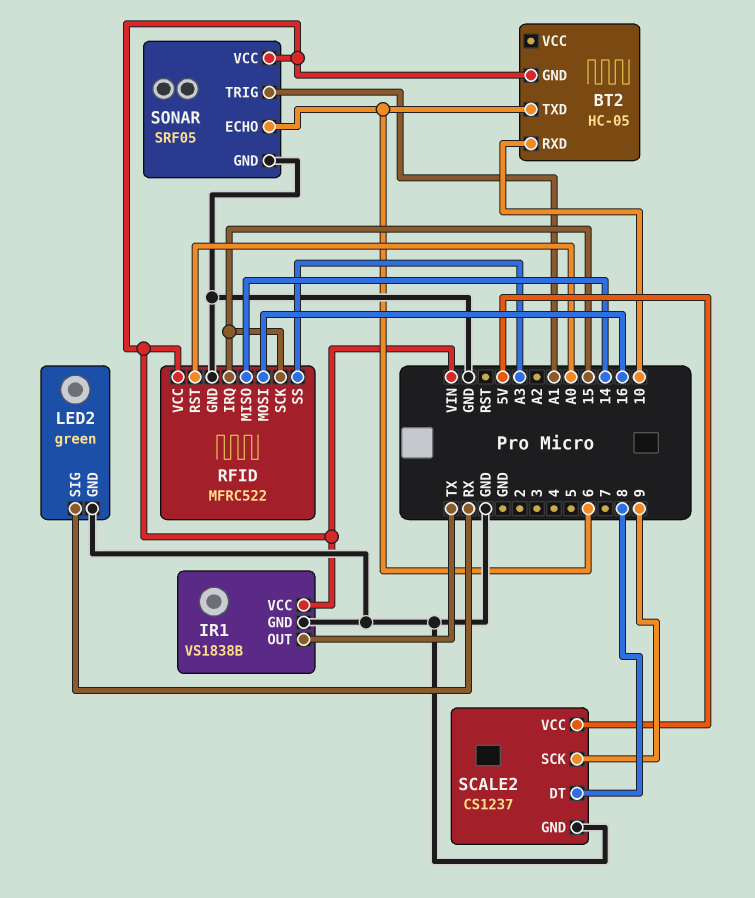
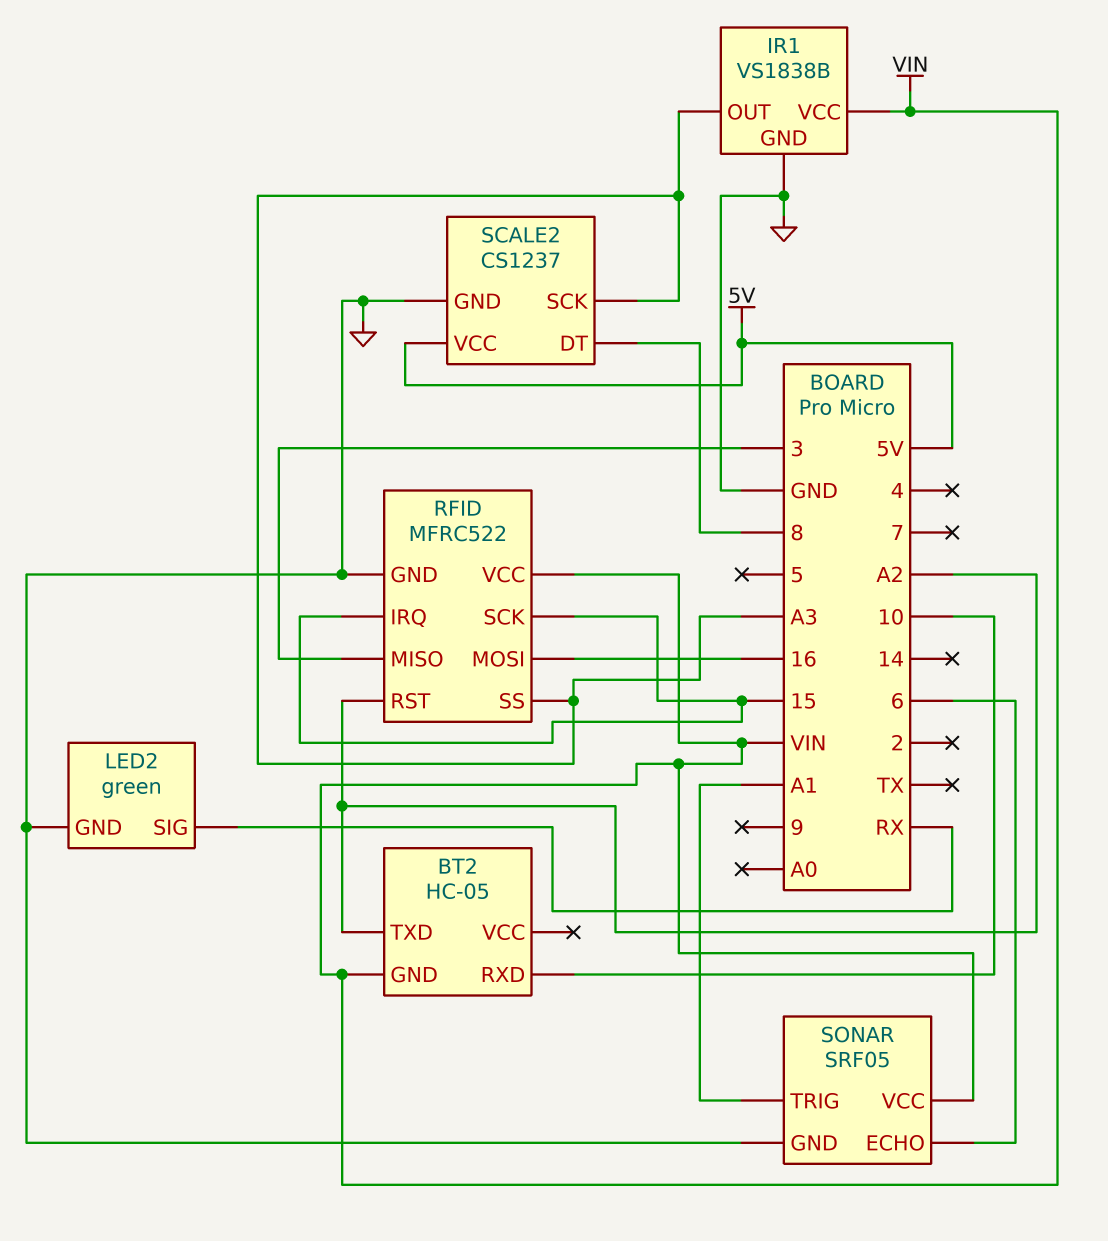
BT2 pin TXD: 6 -> A2
IR1 pin OUT: TX -> A3
RFID pin MISO: 14 -> 3
RFID pin RST: A0 -> A2
SCALE2 pin SCK: 9 -> A3

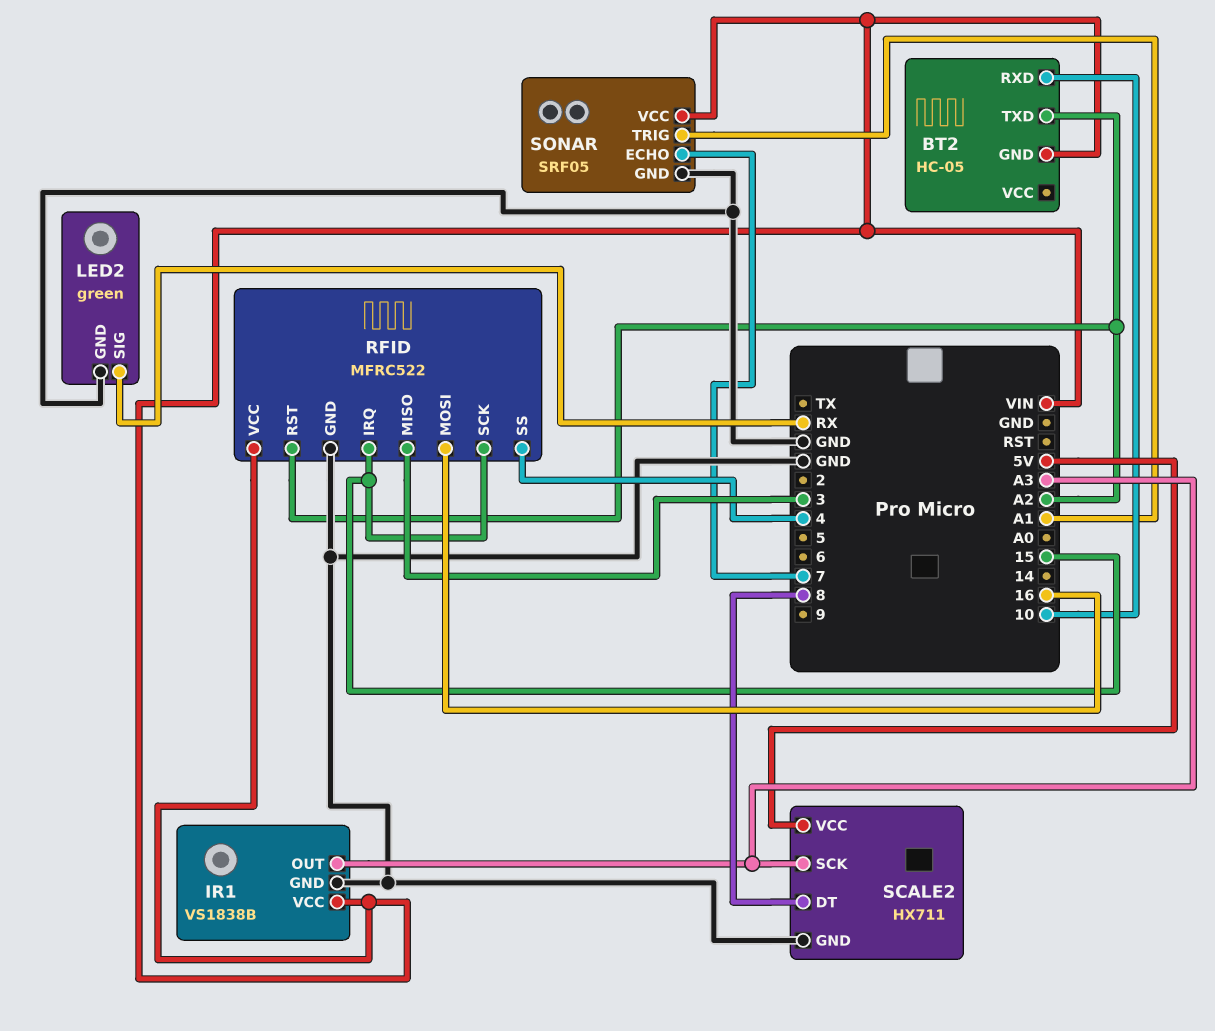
RFID pin SS: A3 -> 4
SCALE2: CS1237 -> HX711
SONAR pin ECHO: 6 -> 7

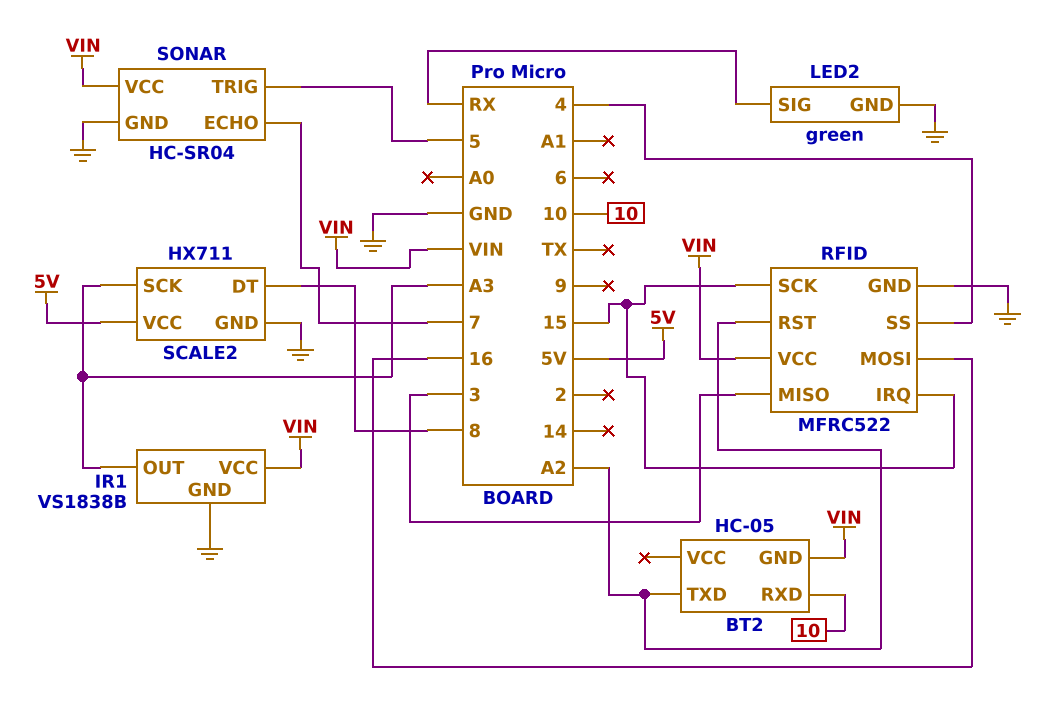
SONAR: SRF05 -> HC-SR04
SONAR pin TRIG: A1 -> 5

